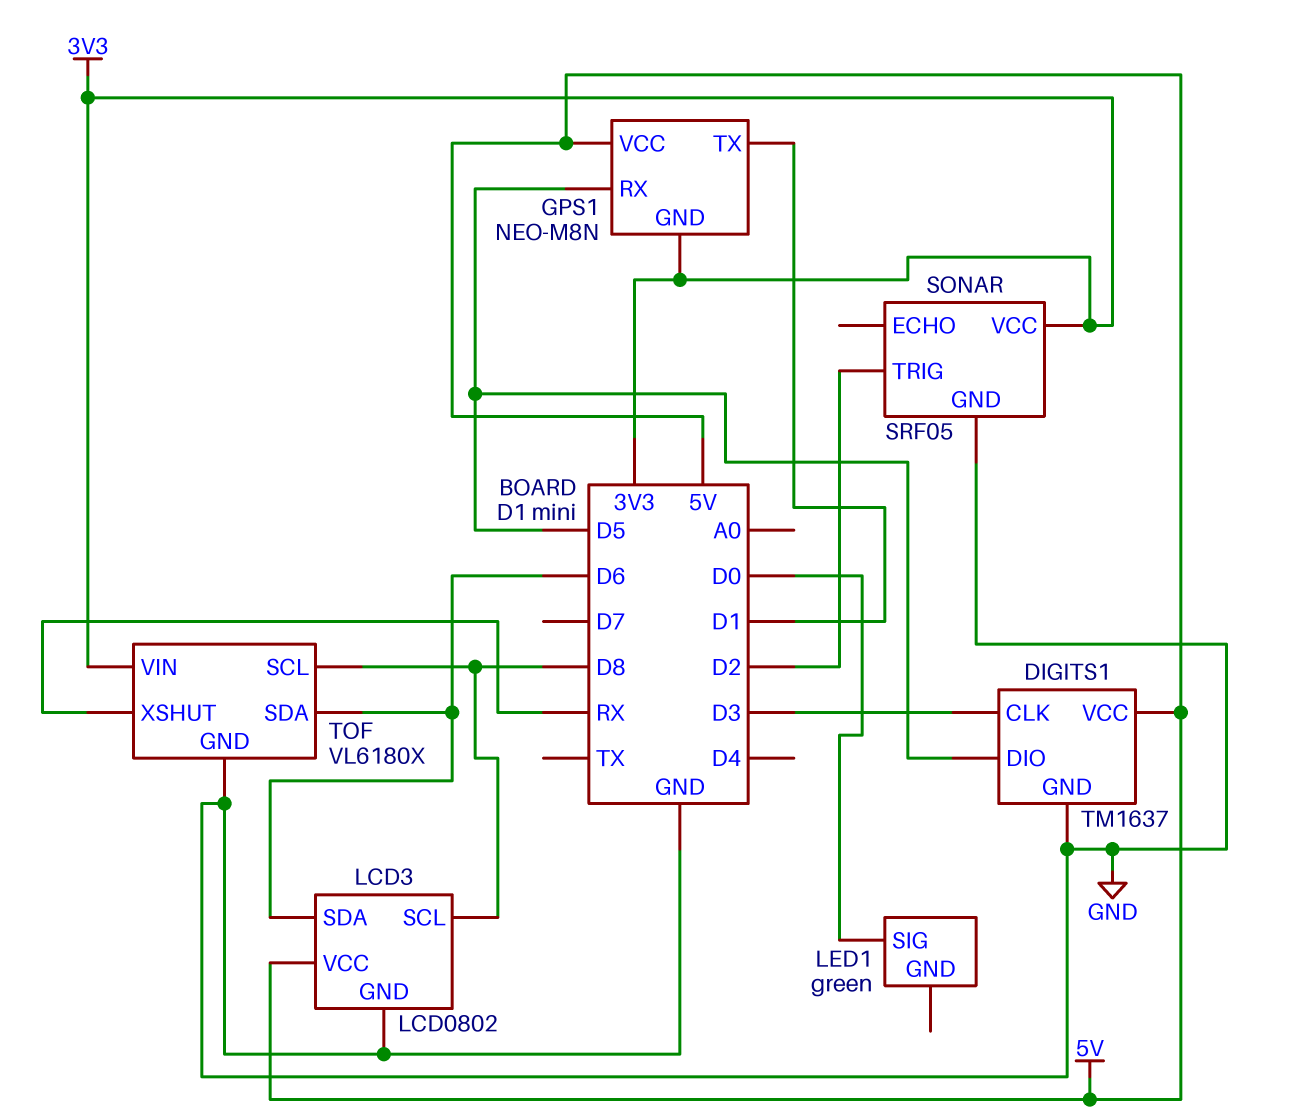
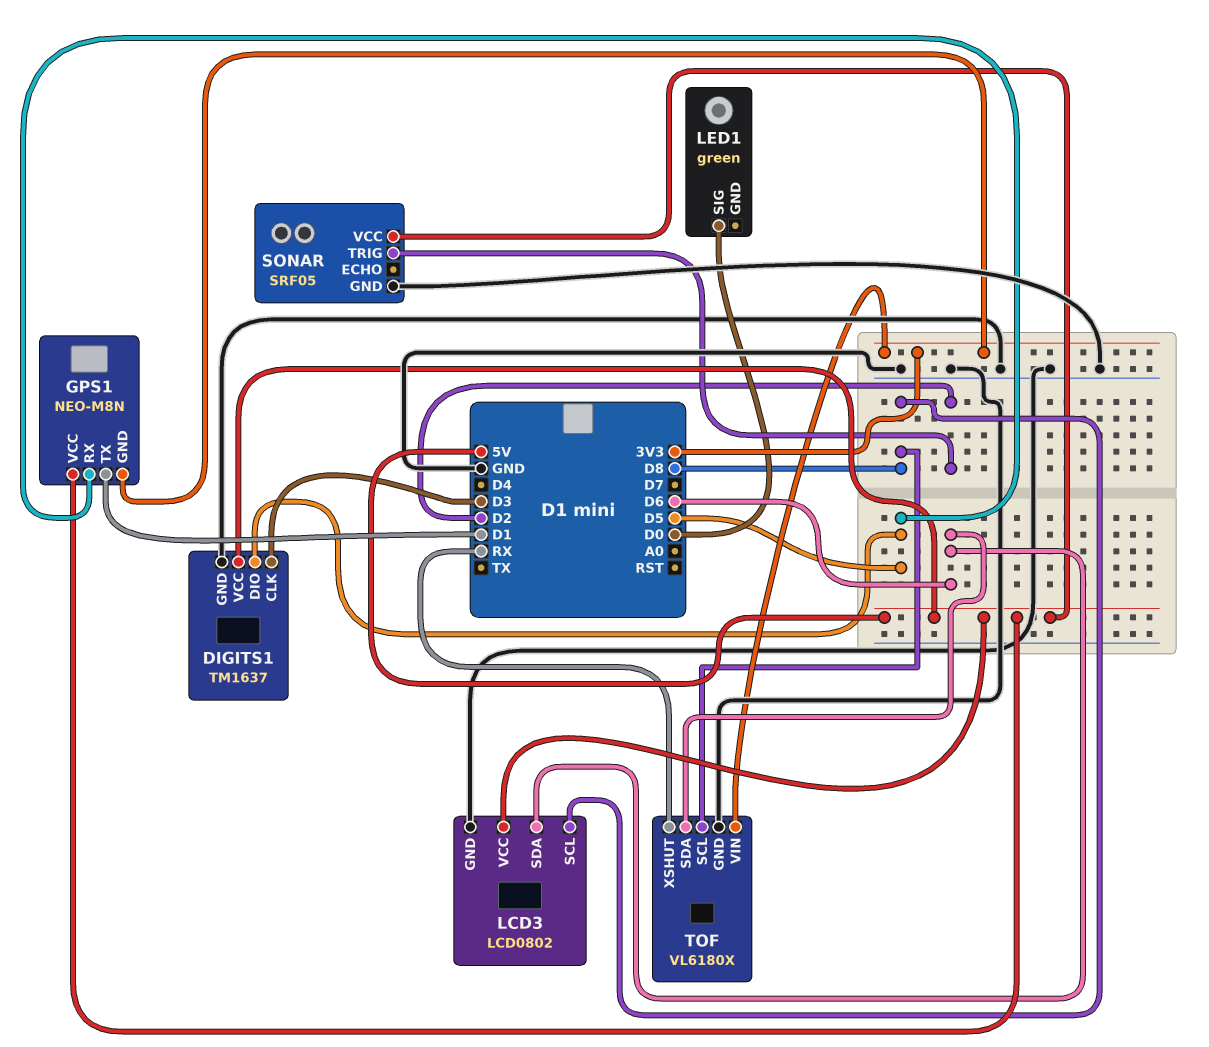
SONAR pin VCC: 3V3 -> 5V

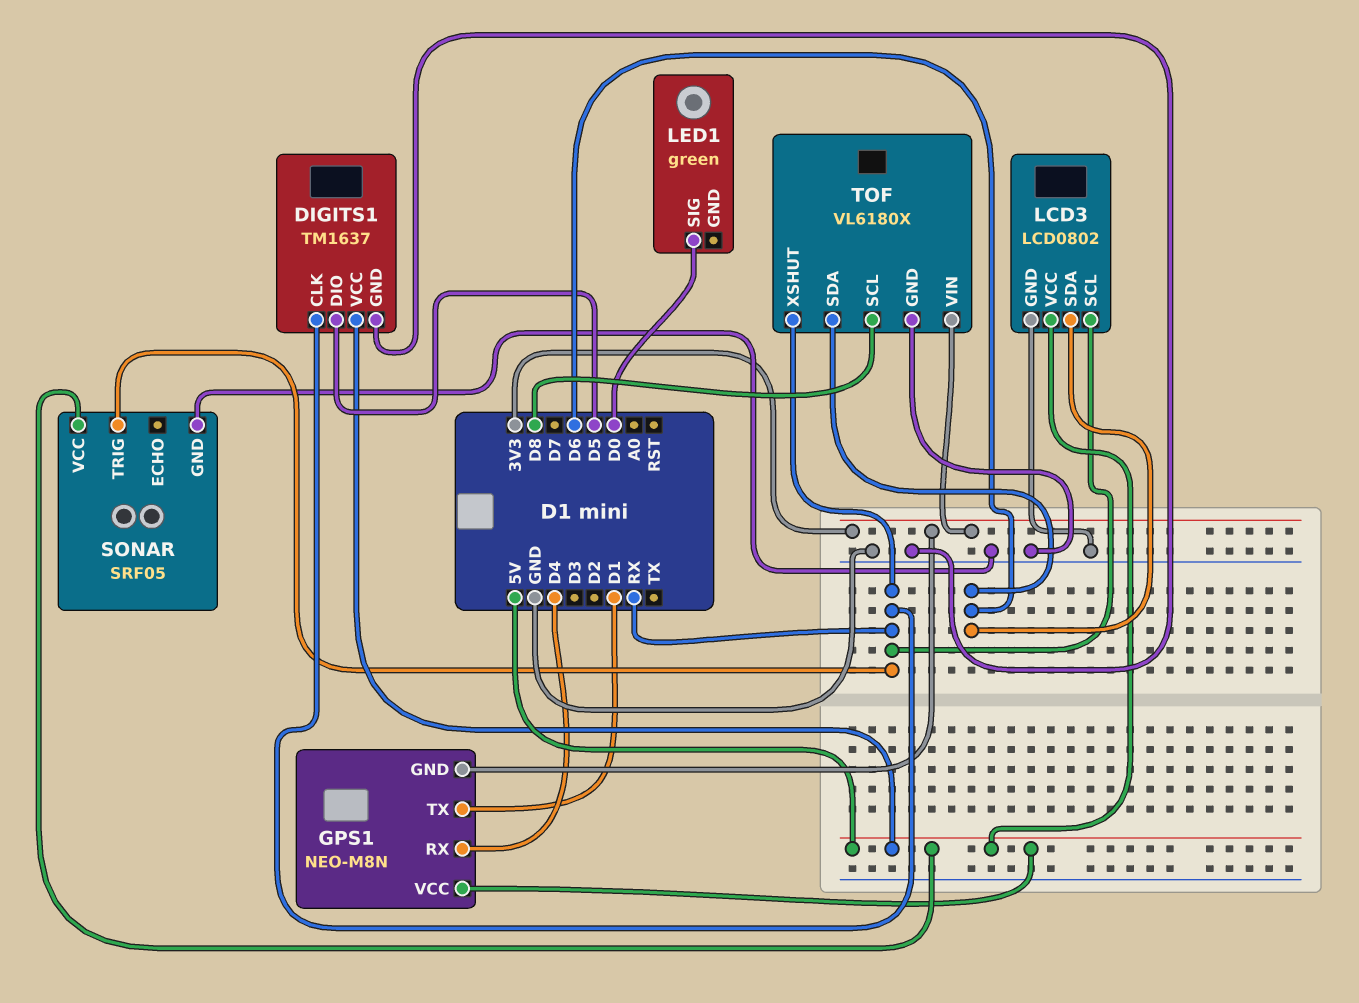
DIGITS1 pin CLK: D3 -> RX
GPS1 pin RX: D5 -> D4
LCD3 pin SCL: D8 -> RX
SONAR pin TRIG: D2 -> RX

